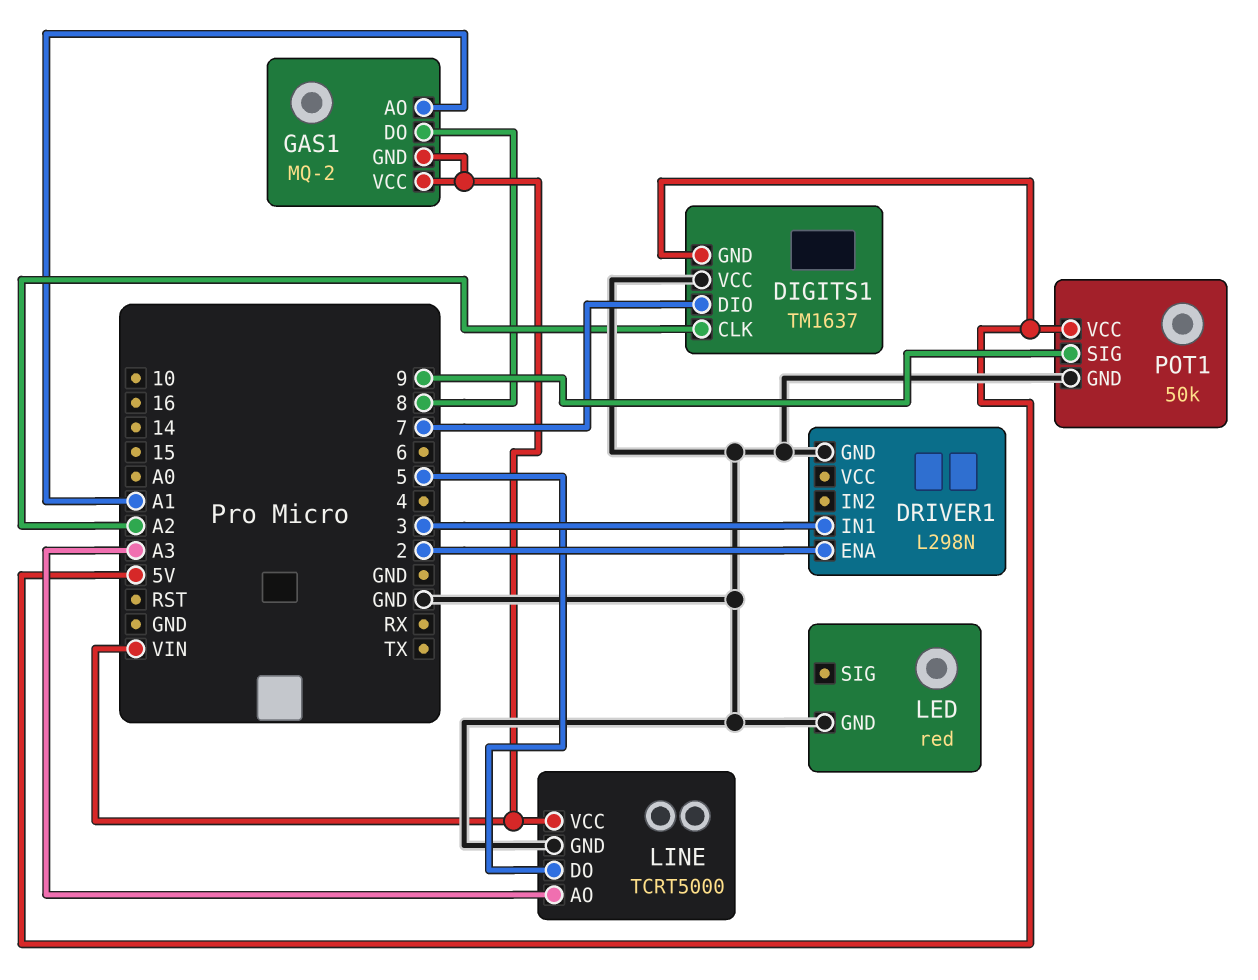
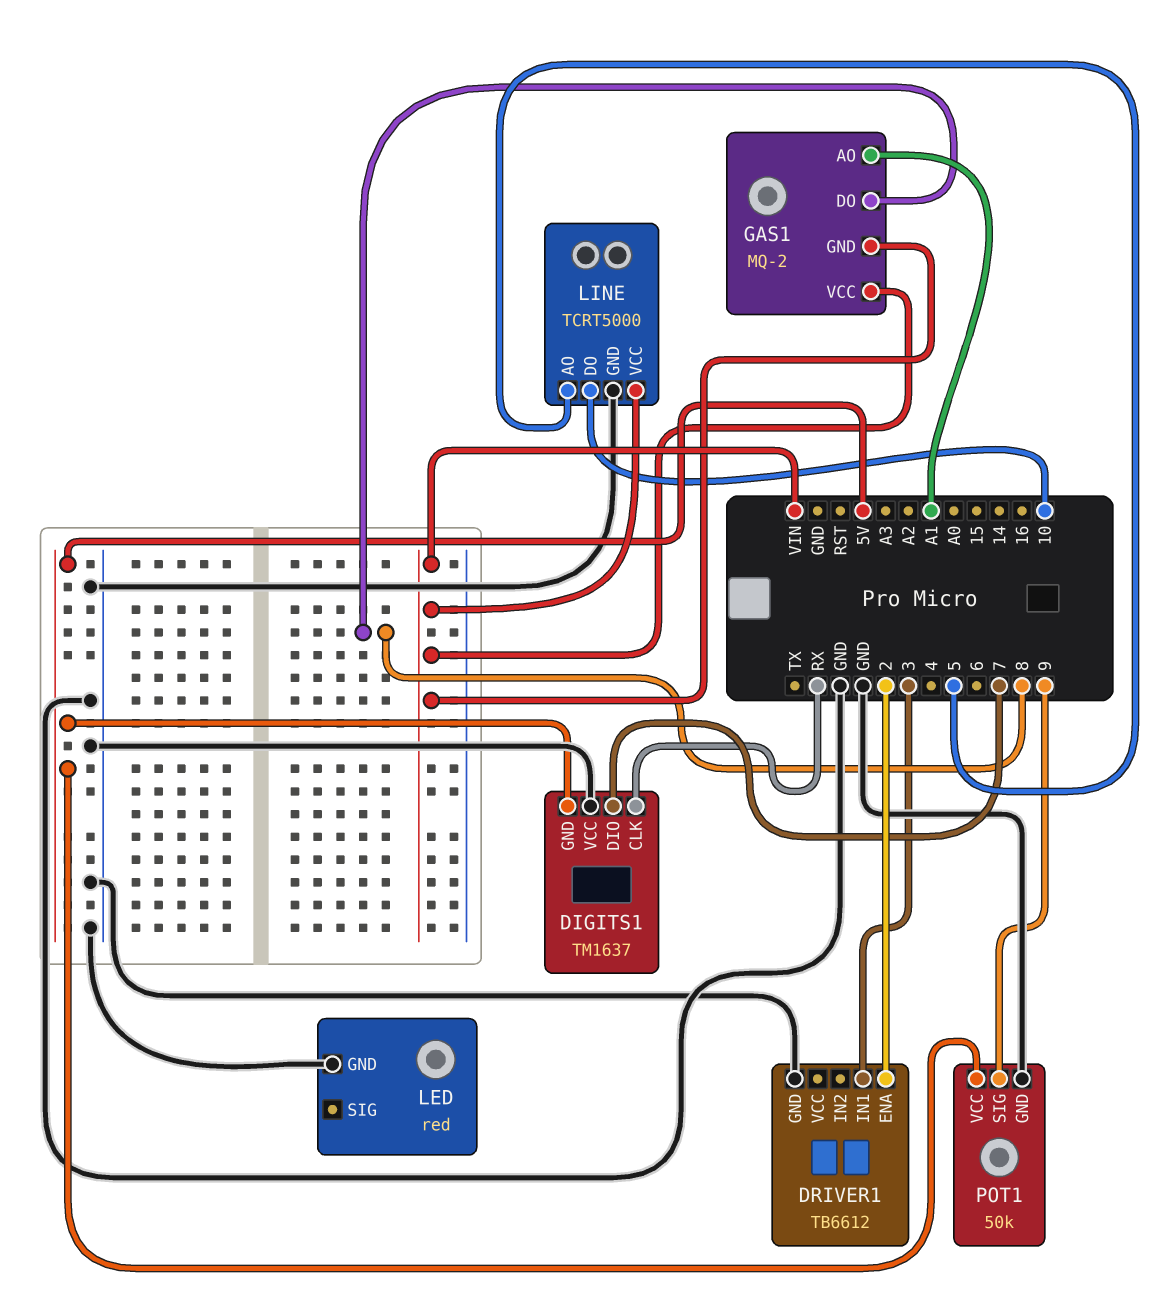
DIGITS1 pin CLK: A2 -> RX
DRIVER1: L298N -> TB6612
LINE pin AO: A3 -> 5
LINE pin DO: 5 -> 10

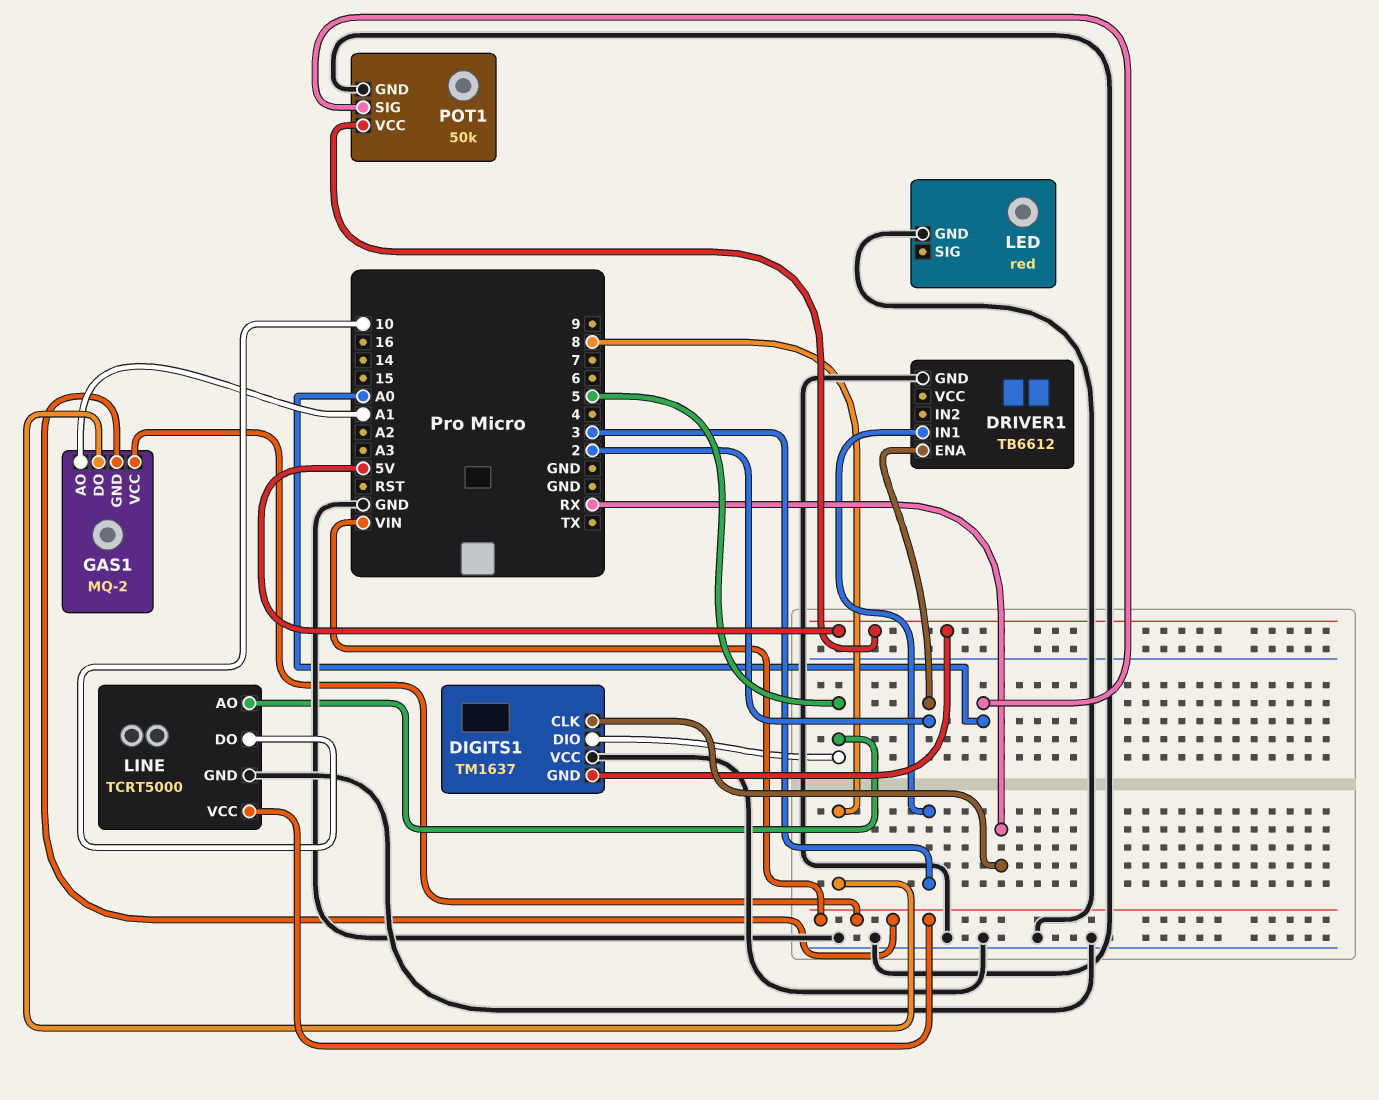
DIGITS1 pin DIO: 7 -> 5
POT1 pin SIG: 9 -> A0

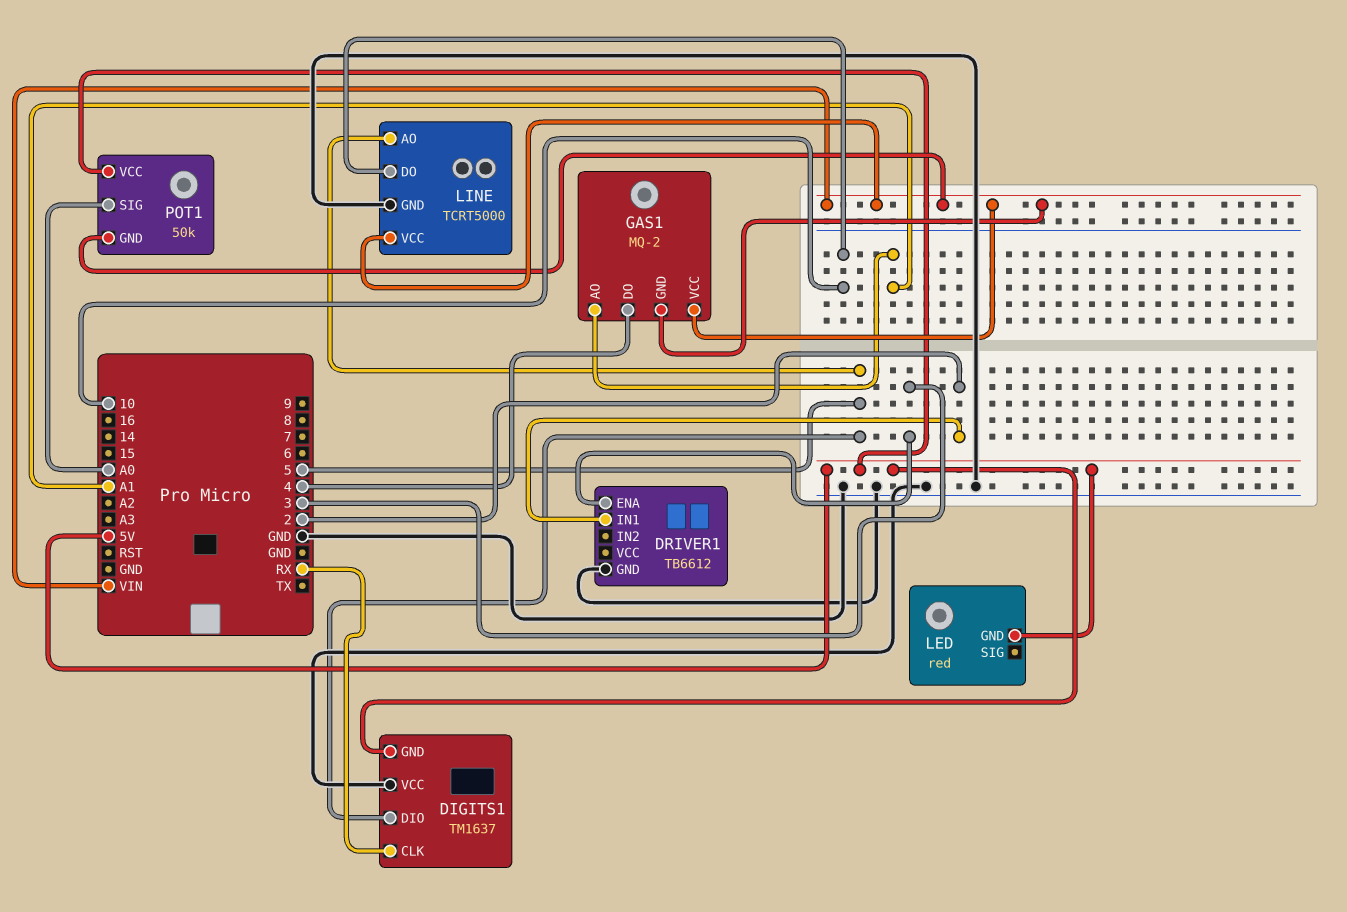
DRIVER1 pin ENA: 2 -> 3
DRIVER1 pin IN1: 3 -> 2
GAS1 pin DO: 8 -> 4
LED pin GND: GND -> 5V
POT1 pin GND: GND -> VIN

